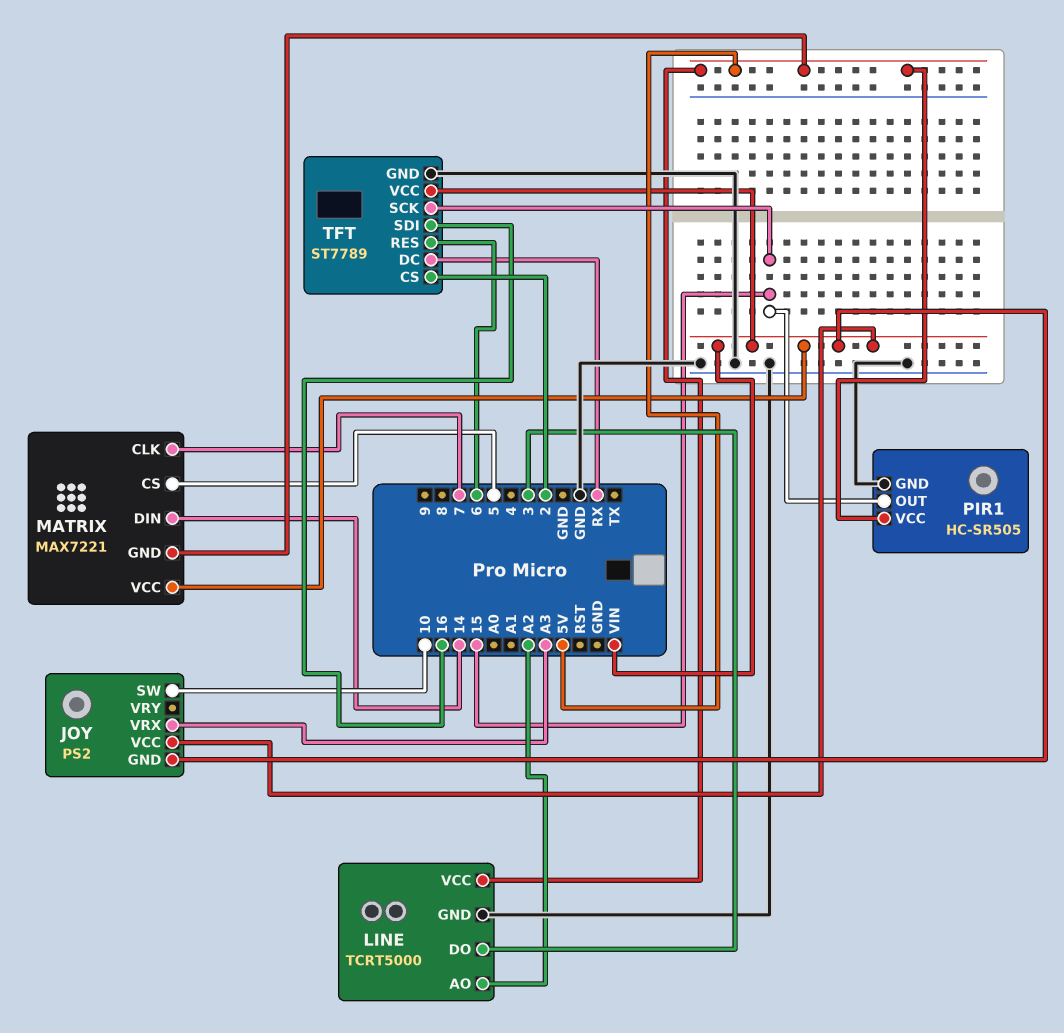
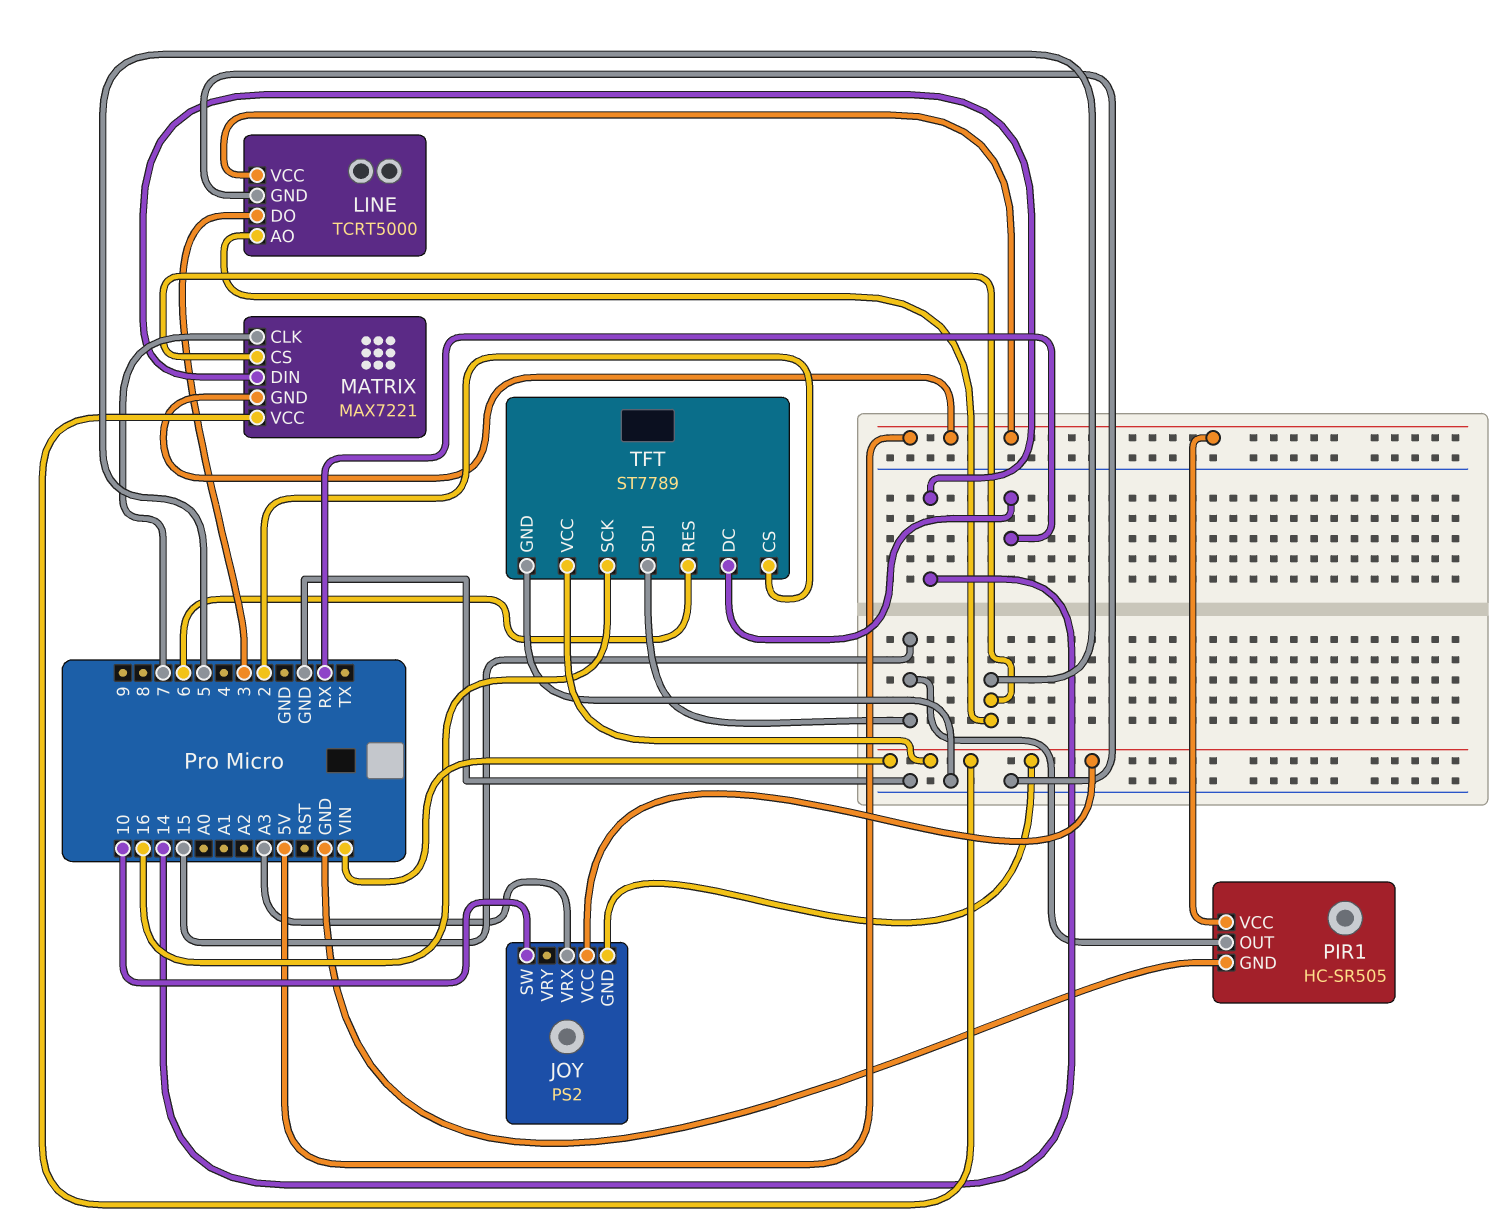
LINE pin AO: A2 -> 5
TFT pin SCK: 15 -> 16
TFT pin SDI: 16 -> 15

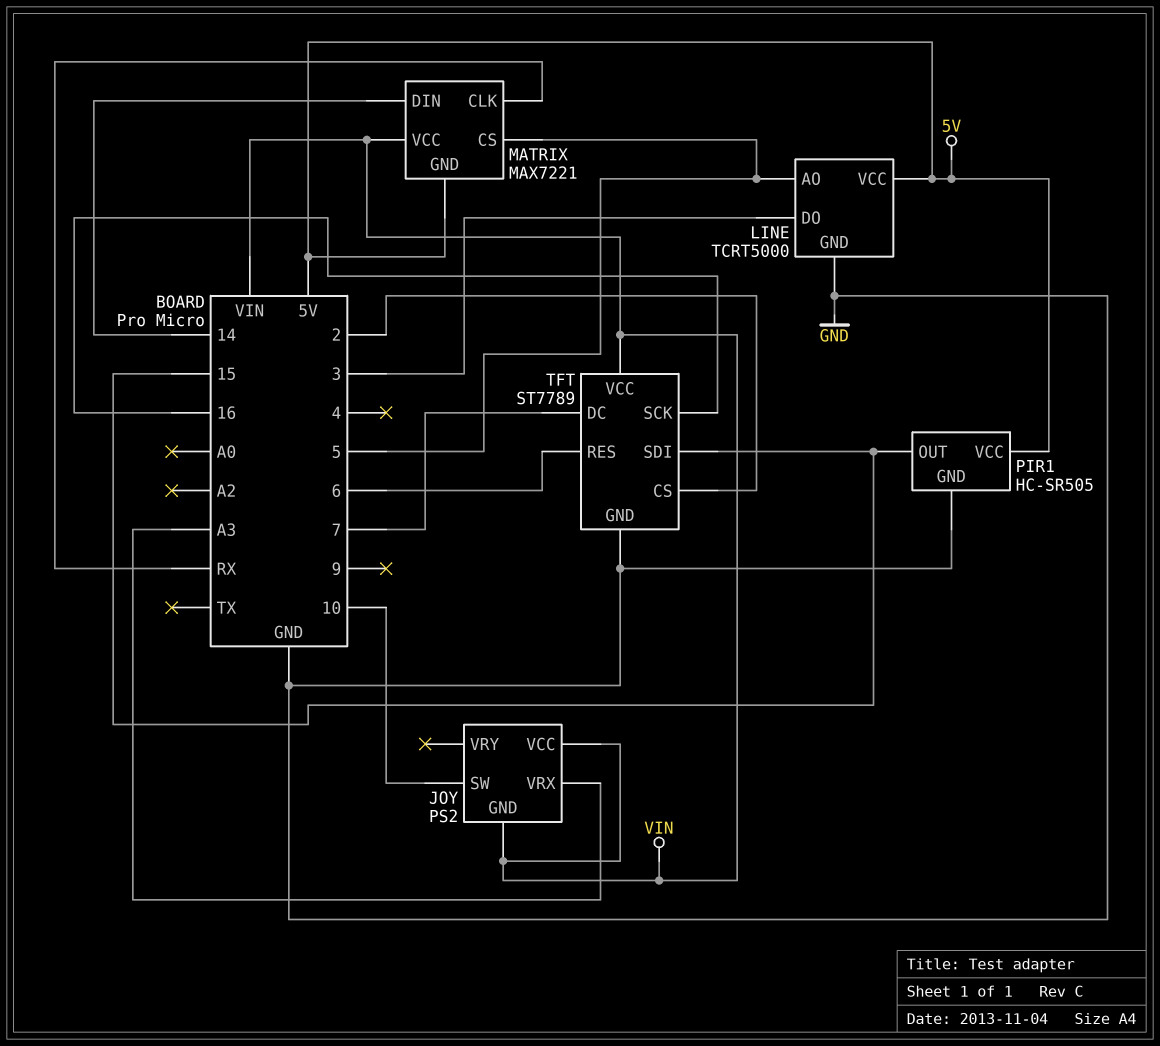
MATRIX pin CLK: 7 -> RX
TFT pin DC: RX -> 7

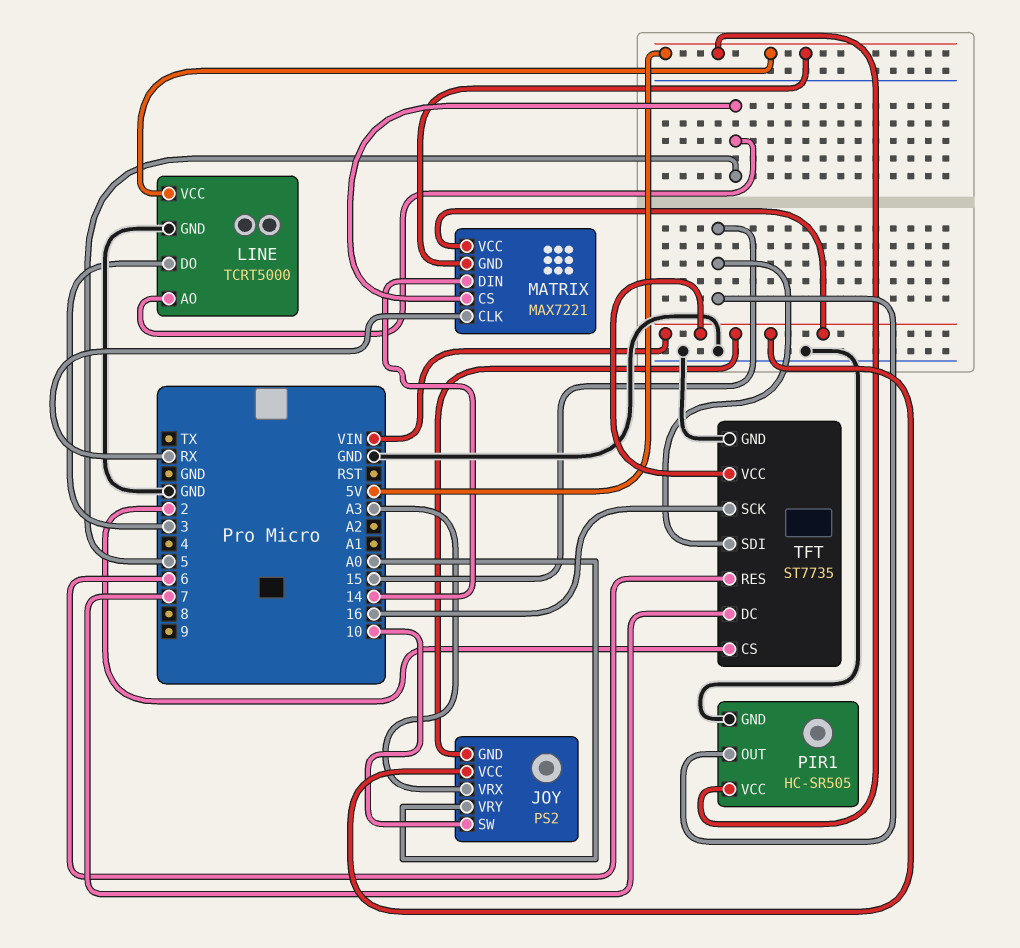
JOY pin VRY: none -> A0
TFT: ST7789 -> ST7735

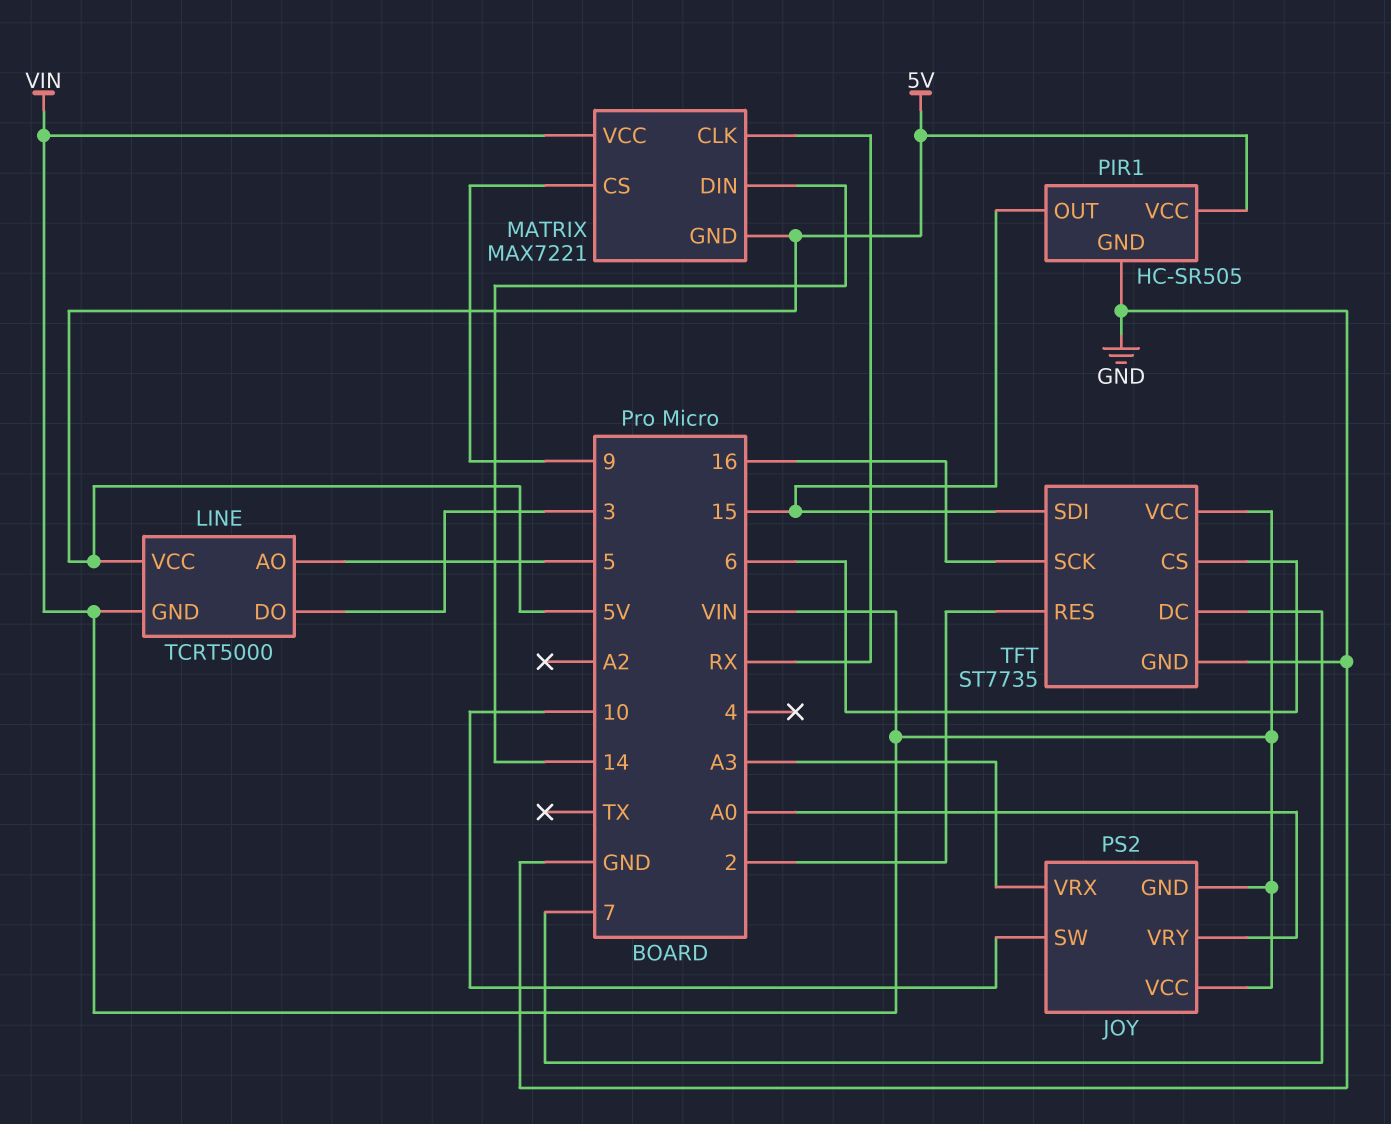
LINE pin GND: GND -> VIN
MATRIX pin CS: 5 -> 9
TFT pin CS: 2 -> 6
TFT pin RES: 6 -> 2

